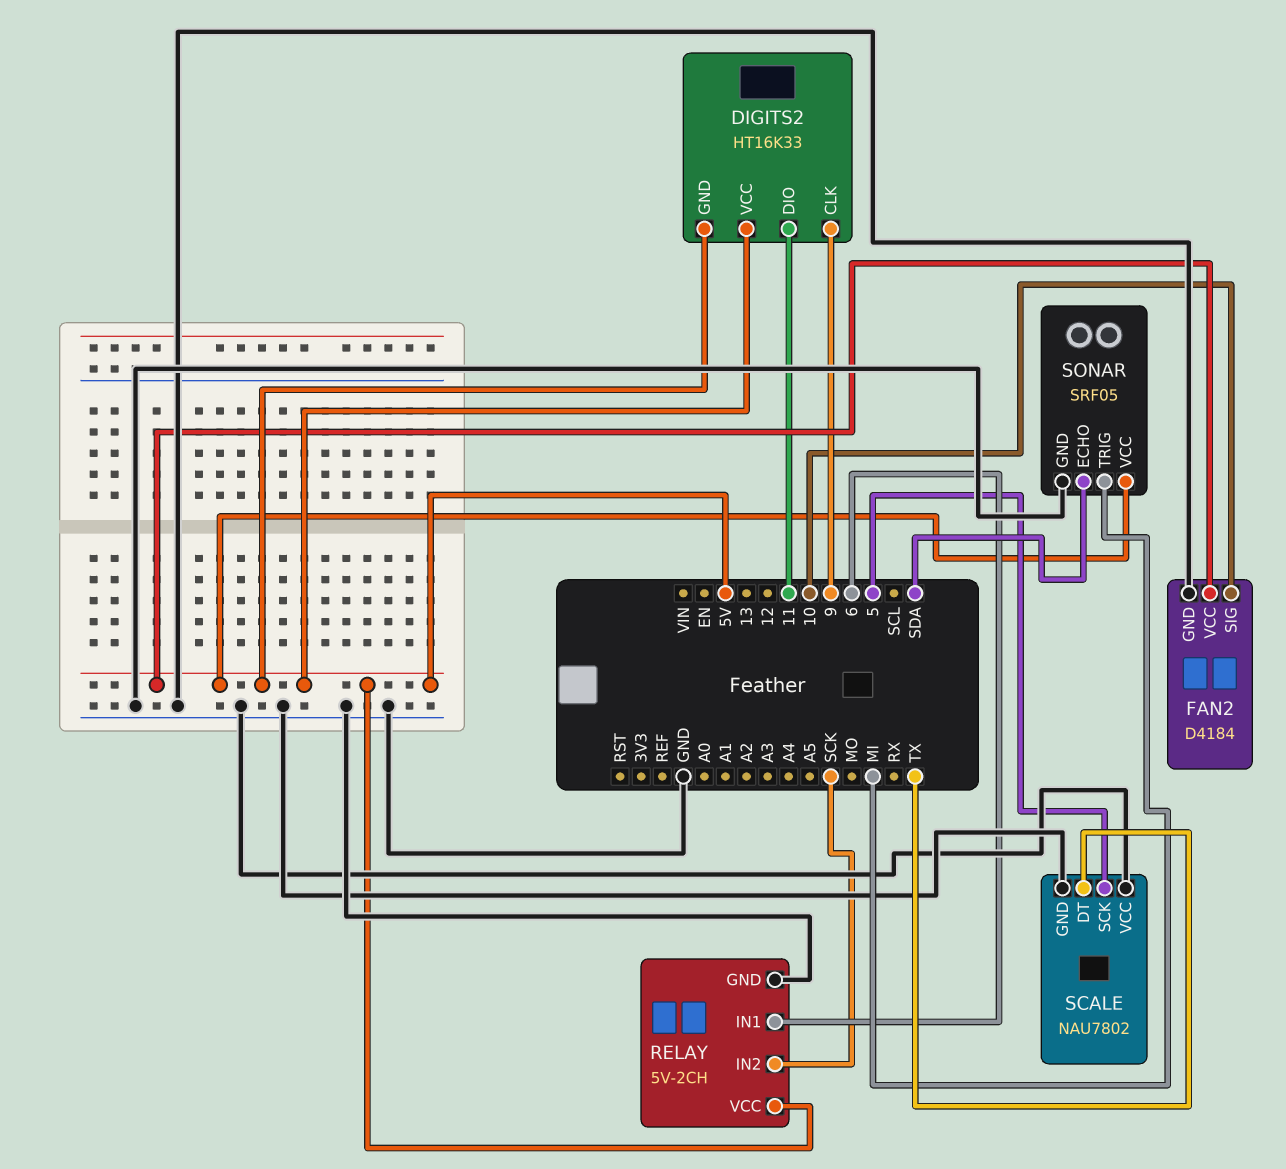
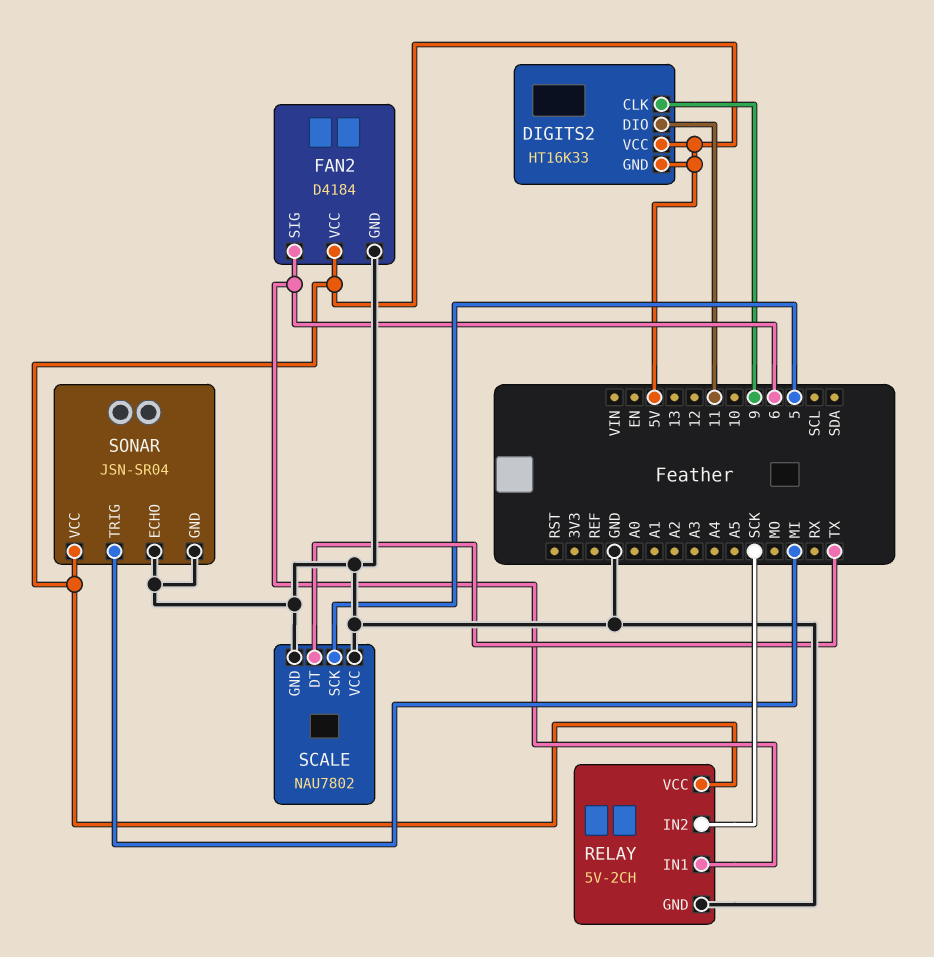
FAN2 pin SIG: 10 -> 6
SONAR: SRF05 -> JSN-SR04
SONAR pin ECHO: SDA -> GND

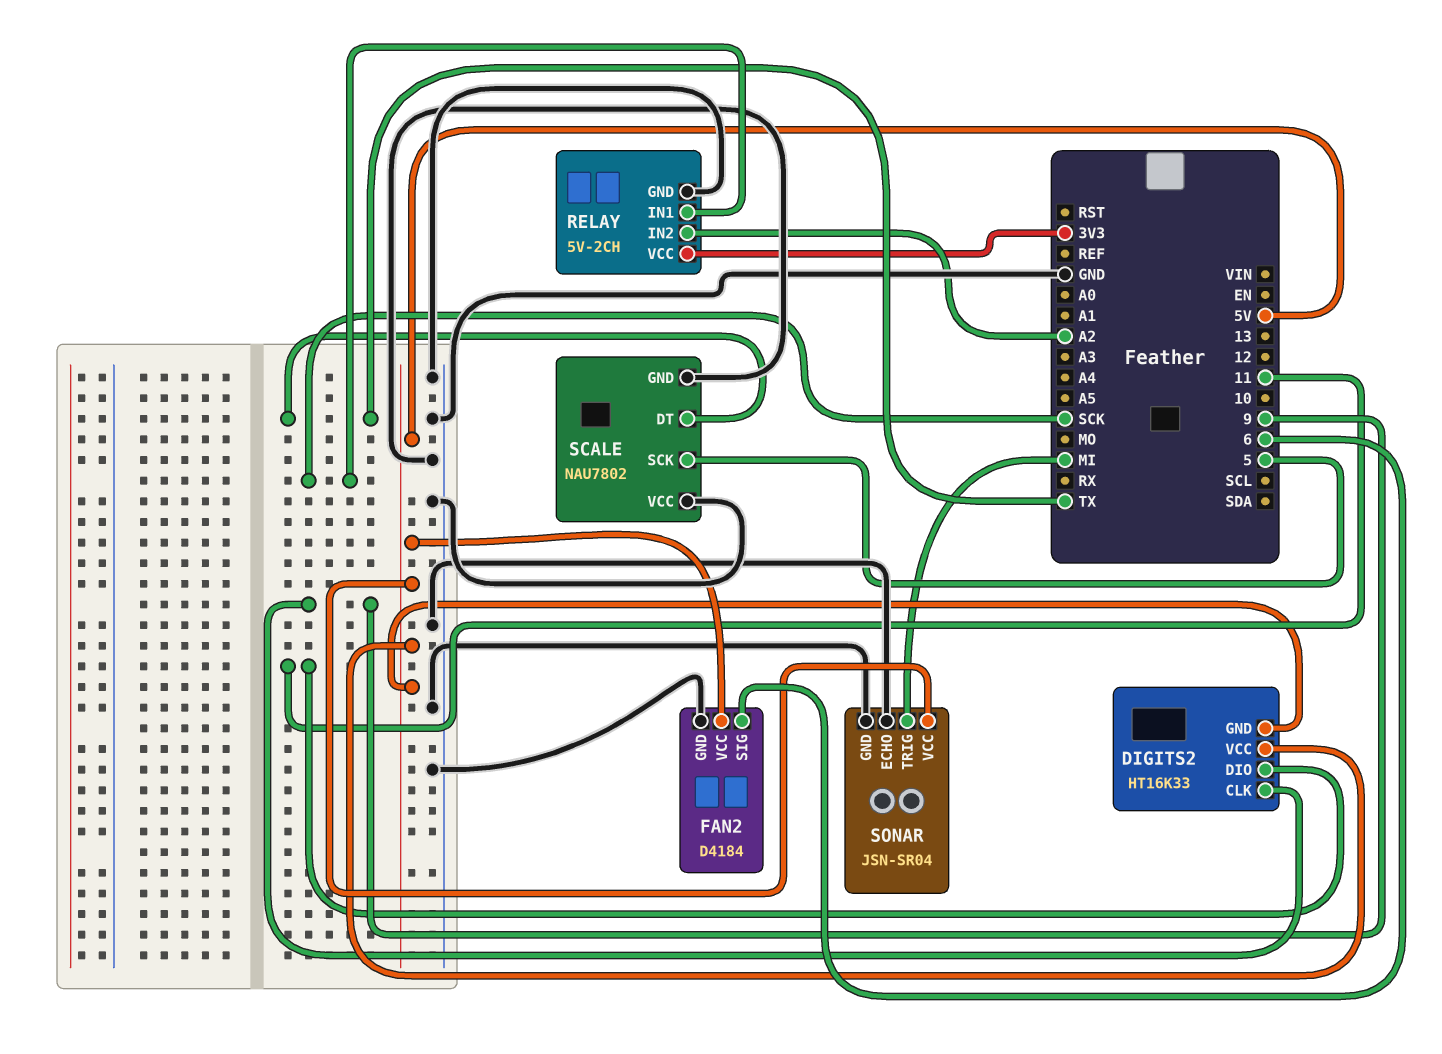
RELAY pin IN1: 6 -> SCK
RELAY pin IN2: SCK -> A2
RELAY pin VCC: 5V -> 3V3

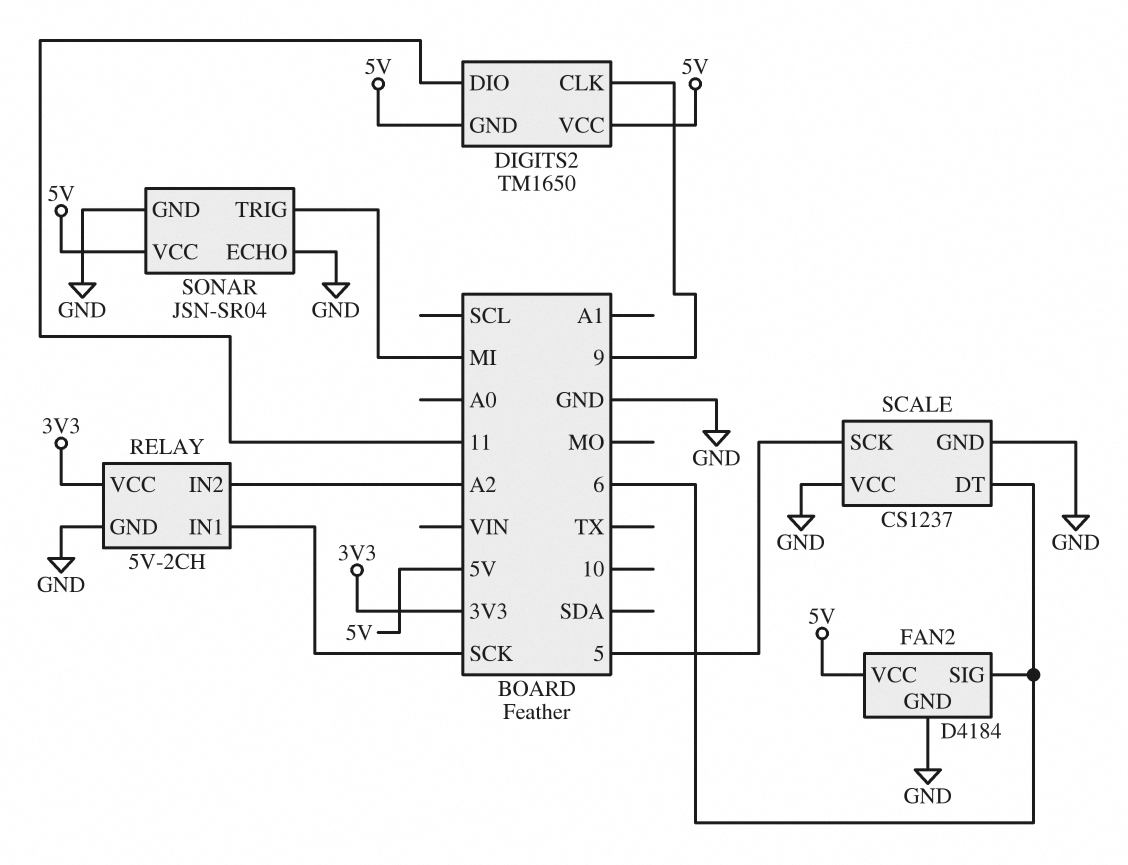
DIGITS2: HT16K33 -> TM1650
SCALE: NAU7802 -> CS1237
SCALE pin DT: TX -> 6

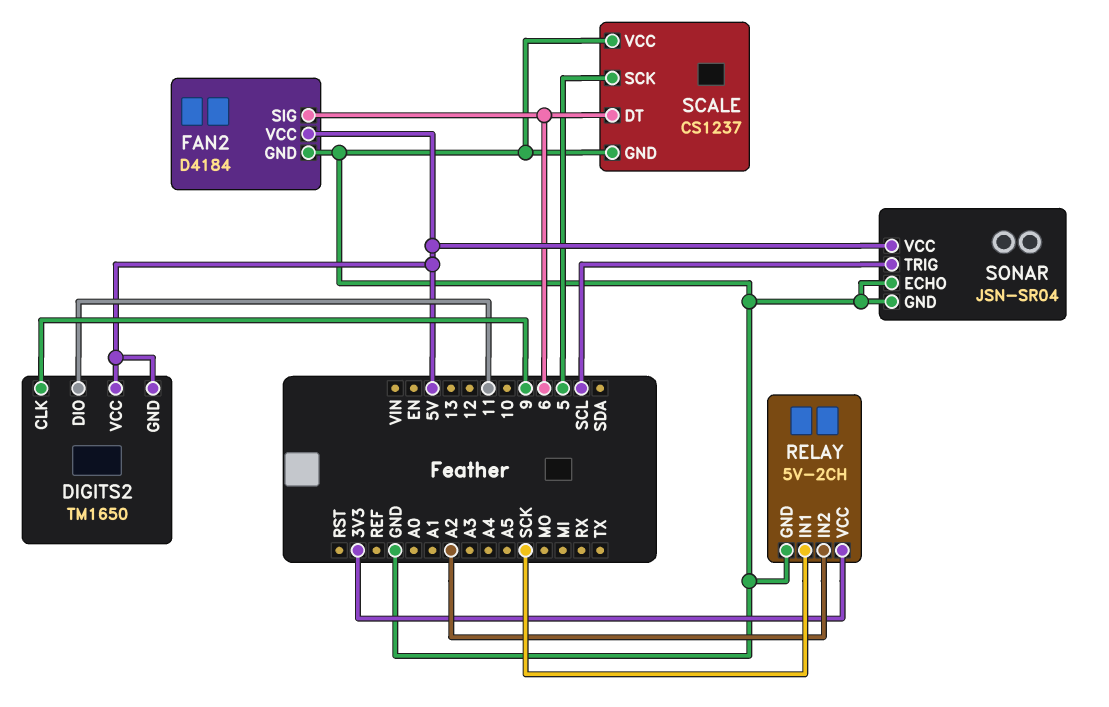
SONAR pin TRIG: MI -> SCL

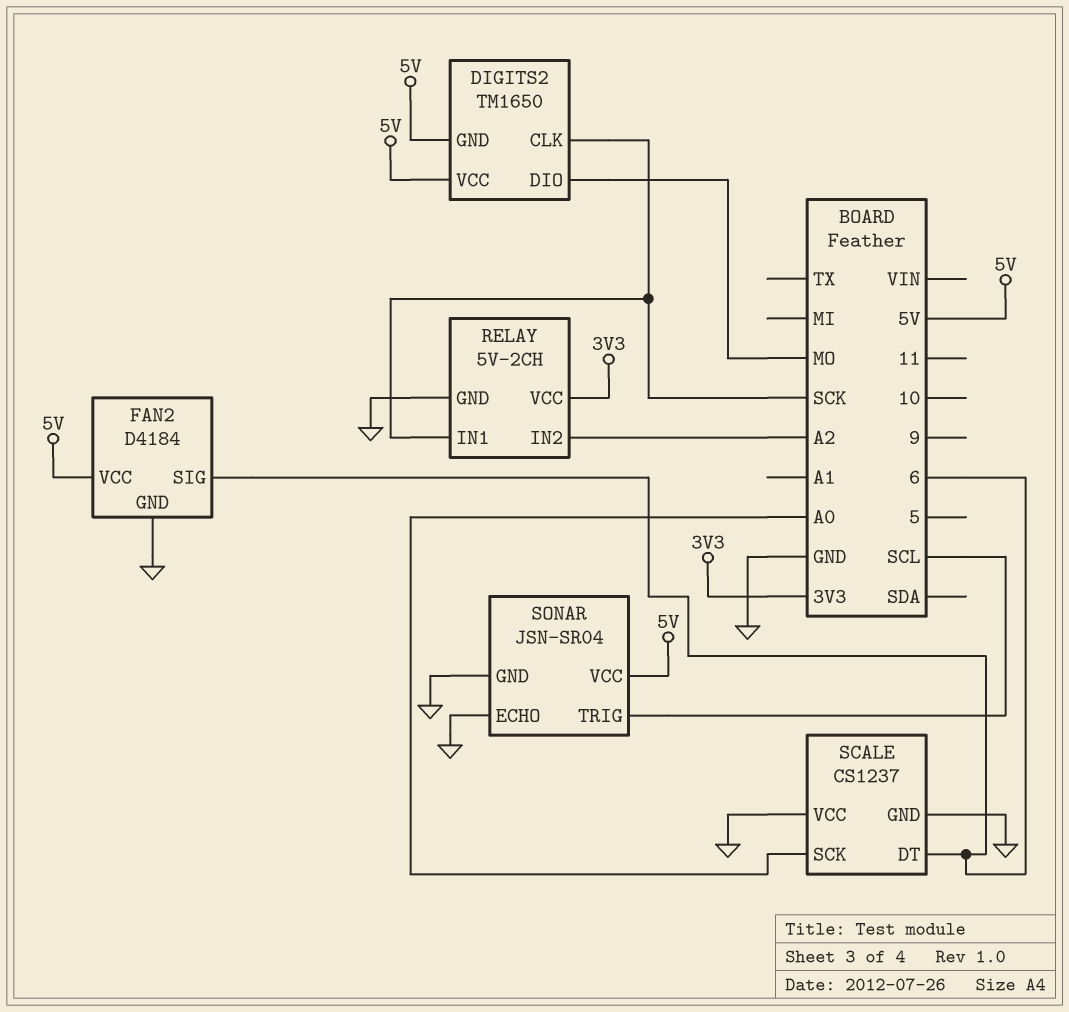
DIGITS2 pin CLK: 9 -> SCK
DIGITS2 pin DIO: 11 -> MO
SCALE pin SCK: 5 -> A0

